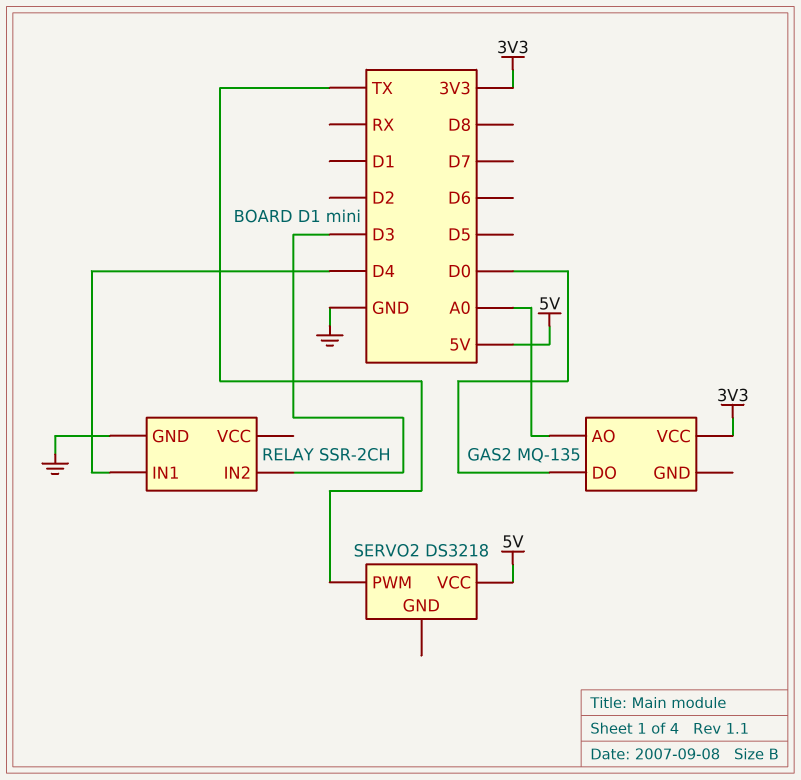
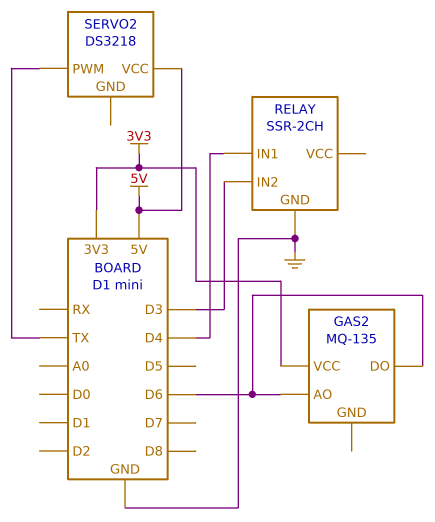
GAS2 pin AO: A0 -> D6
GAS2 pin DO: D0 -> D6

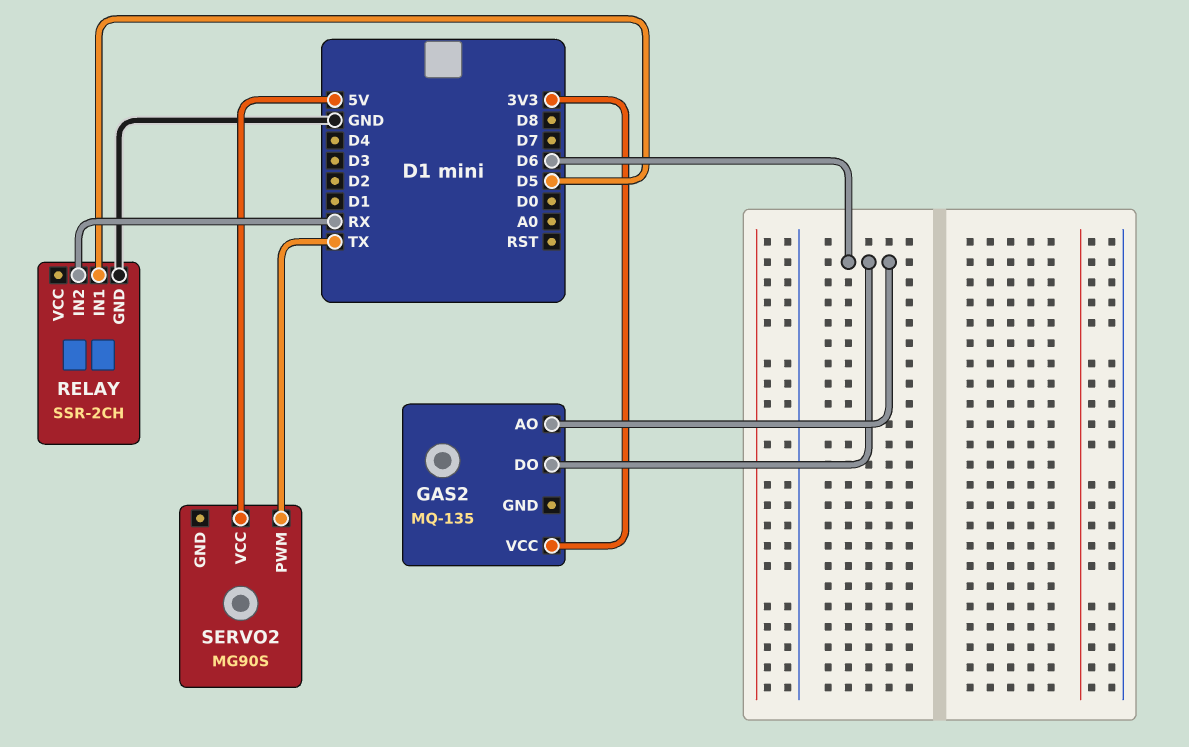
RELAY pin IN1: D4 -> D5
RELAY pin IN2: D3 -> RX
SERVO2: DS3218 -> MG90S

